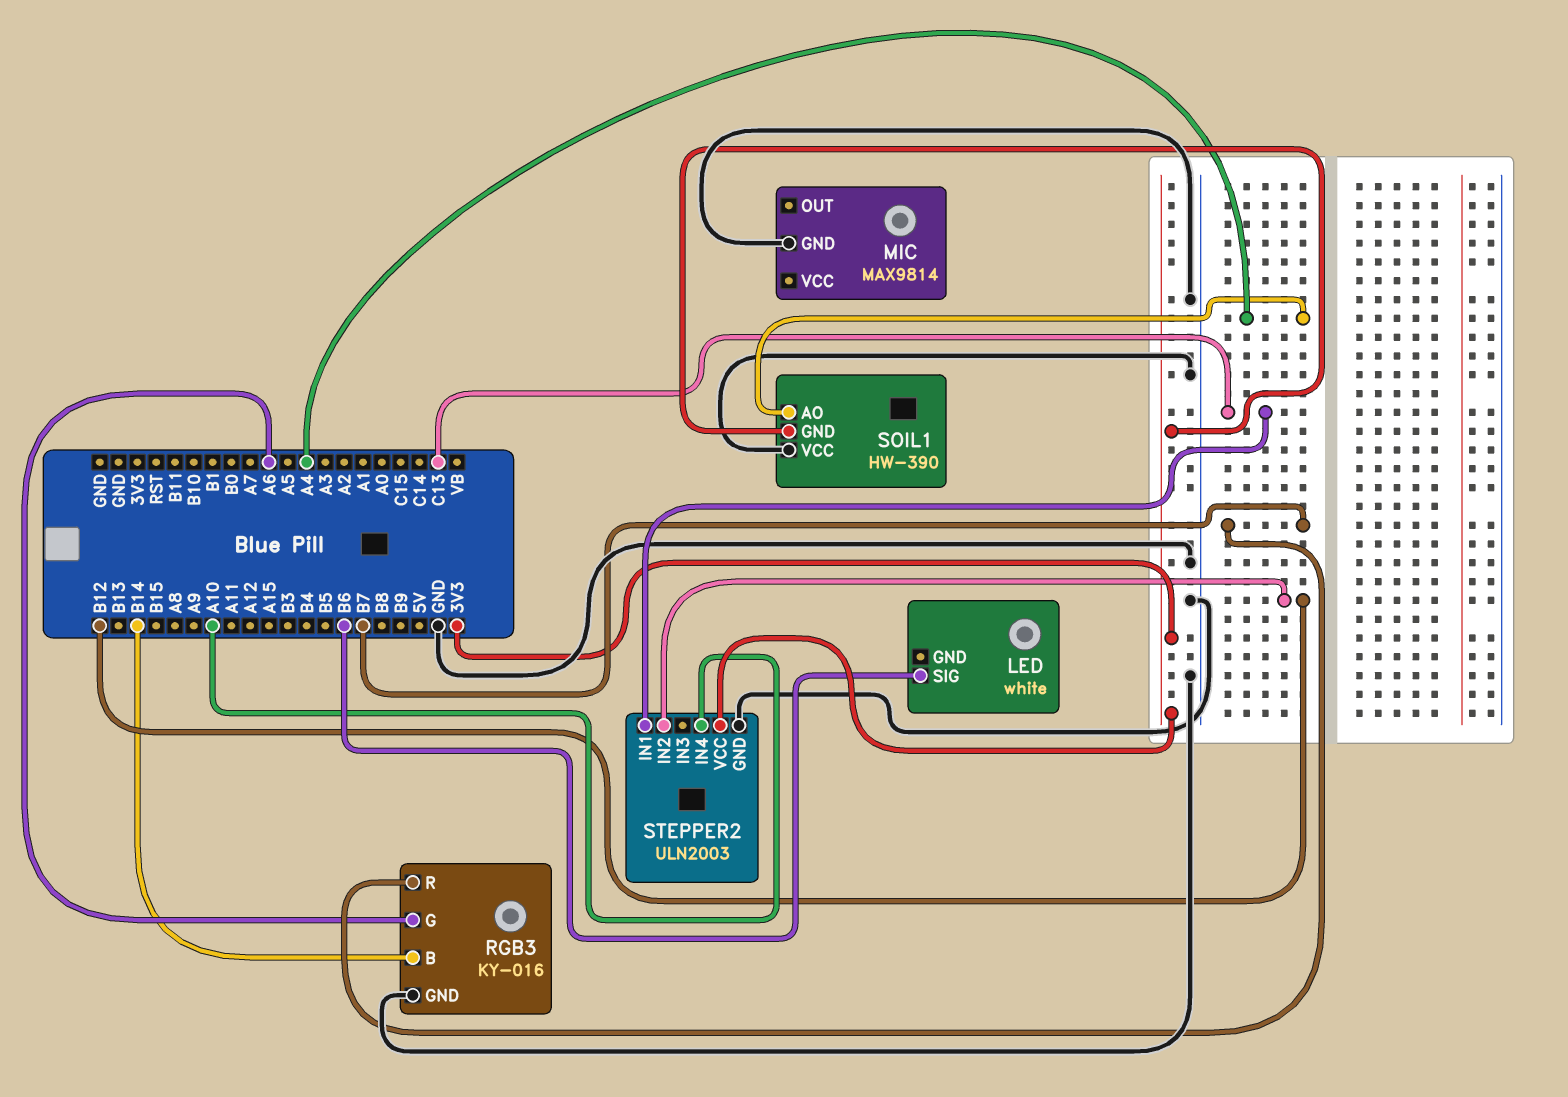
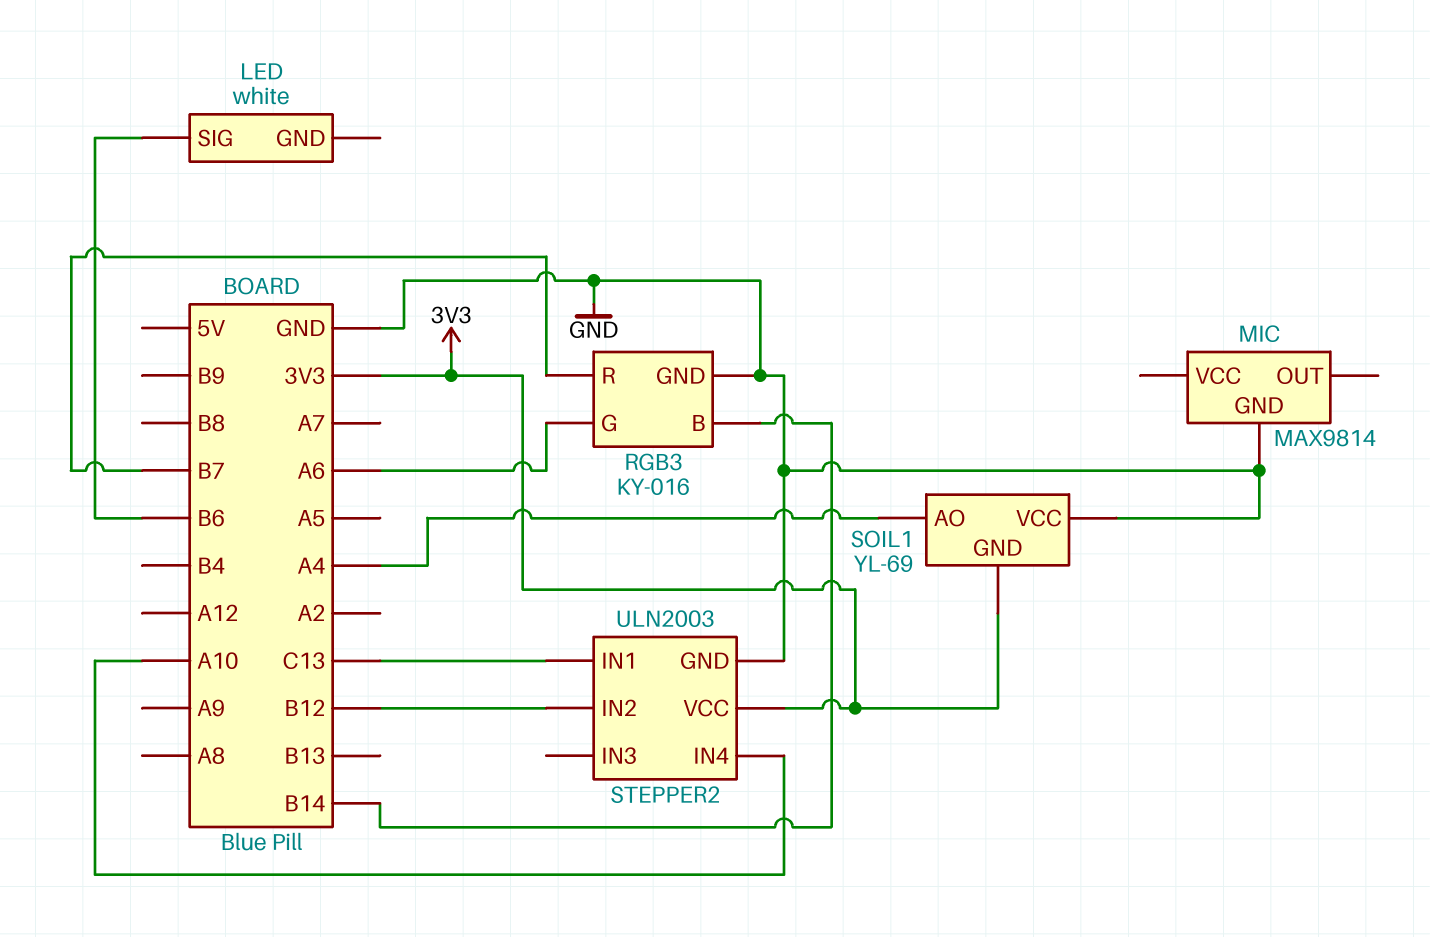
SOIL1: HW-390 -> YL-69

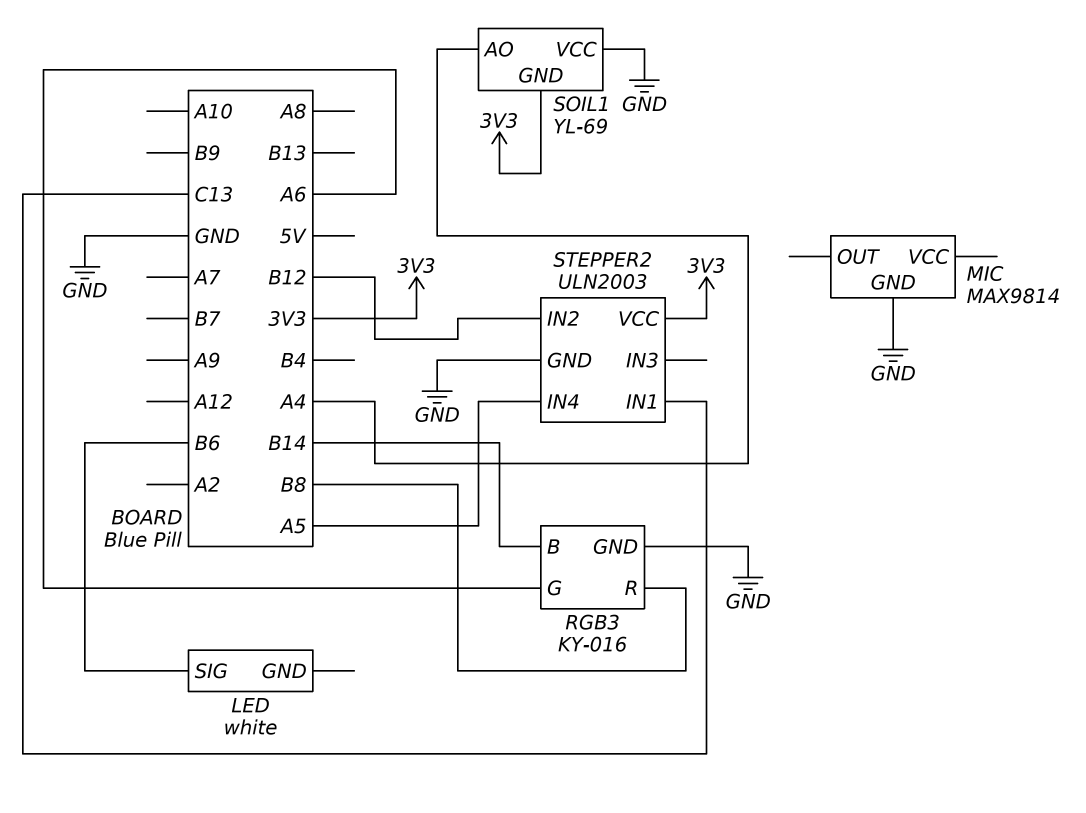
RGB3 pin R: B7 -> B8
STEPPER2 pin IN4: A10 -> A5

